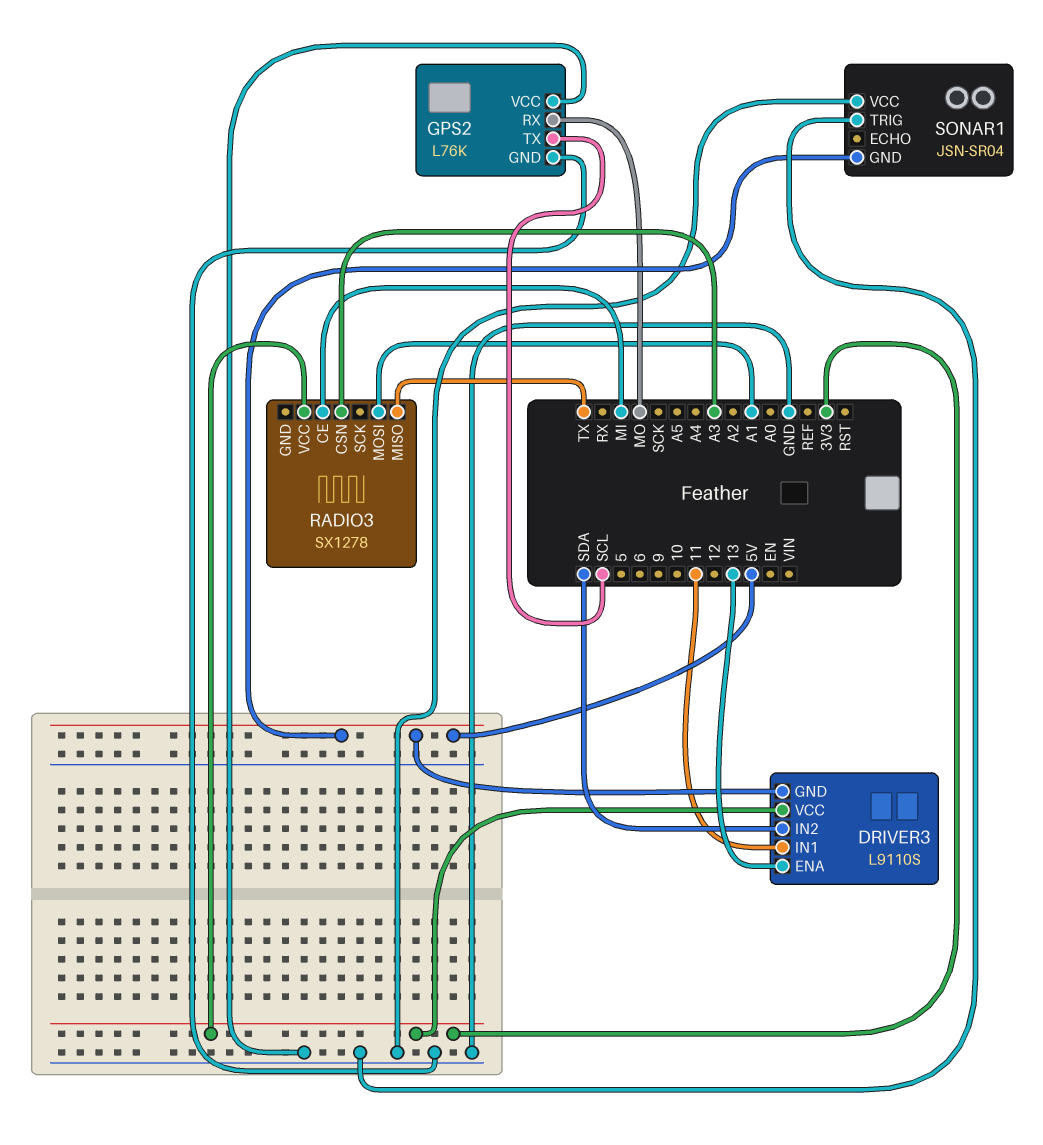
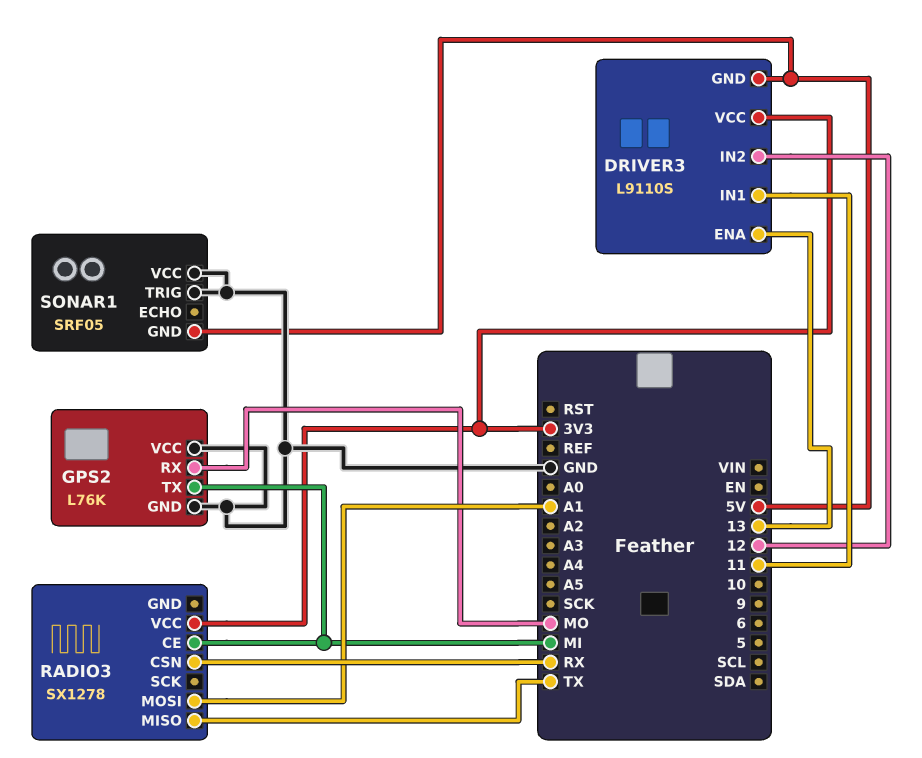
DRIVER3 pin IN2: SDA -> 12
GPS2 pin TX: SCL -> MI
RADIO3 pin CSN: A3 -> RX
SONAR1: JSN-SR04 -> SRF05

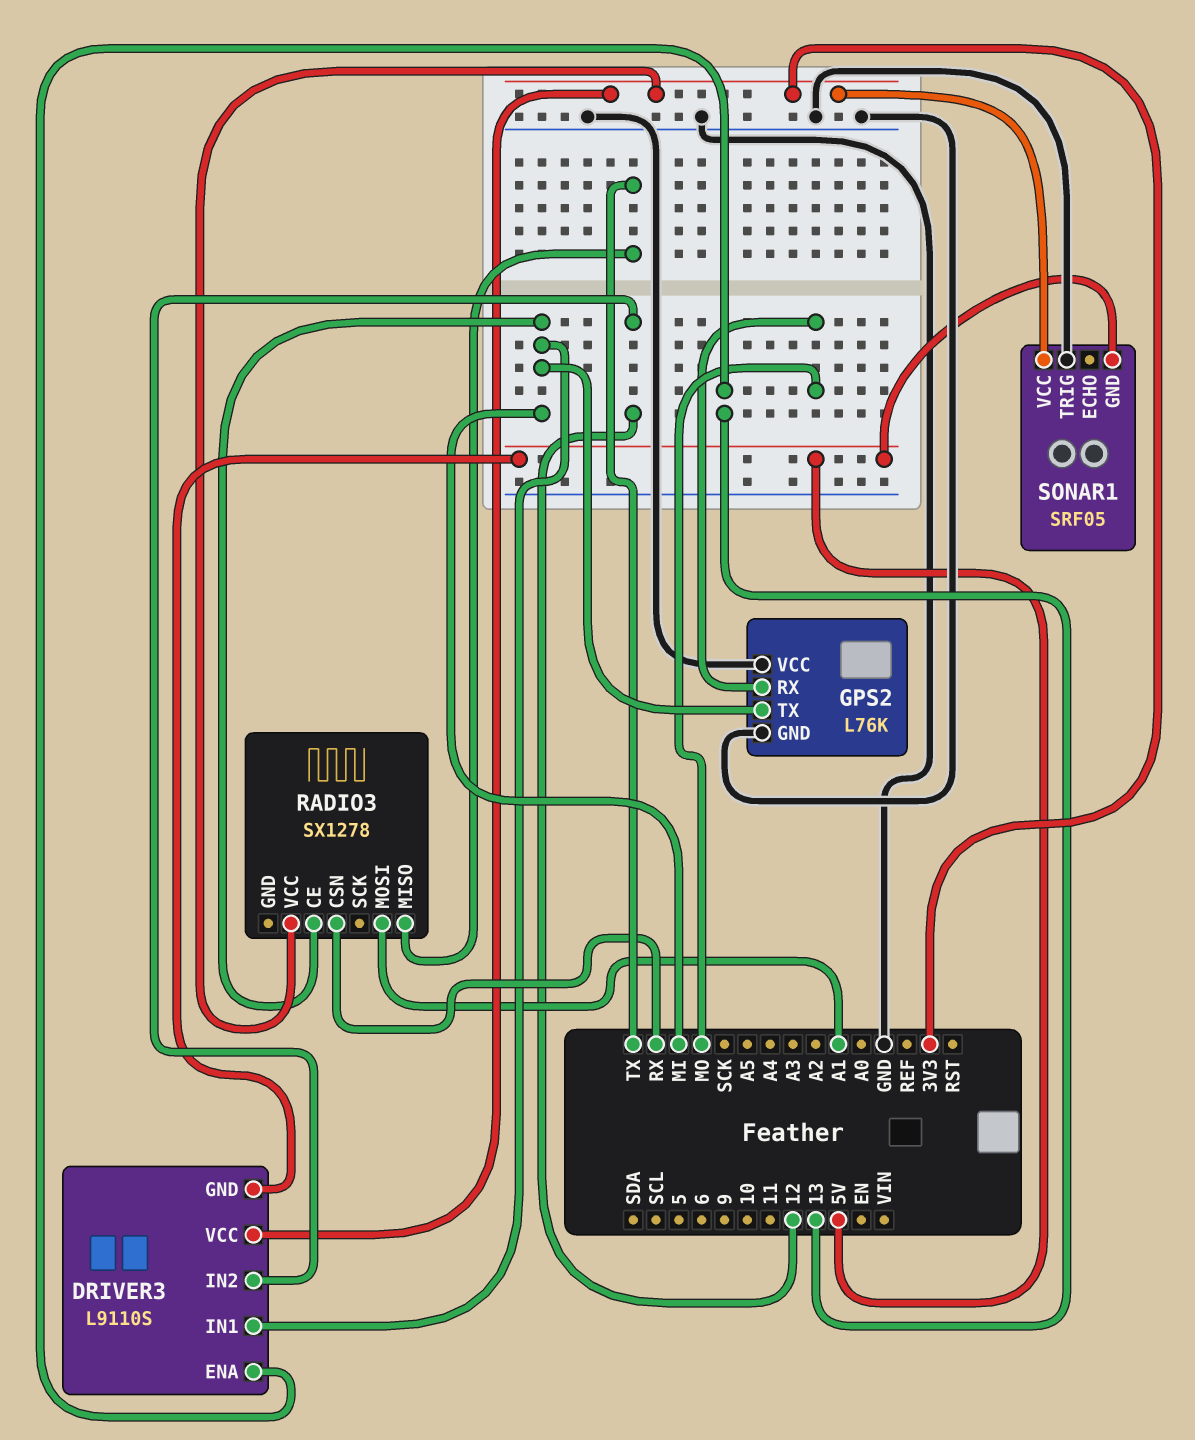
DRIVER3 pin IN1: 11 -> MI
SONAR1 pin VCC: GND -> 3V3

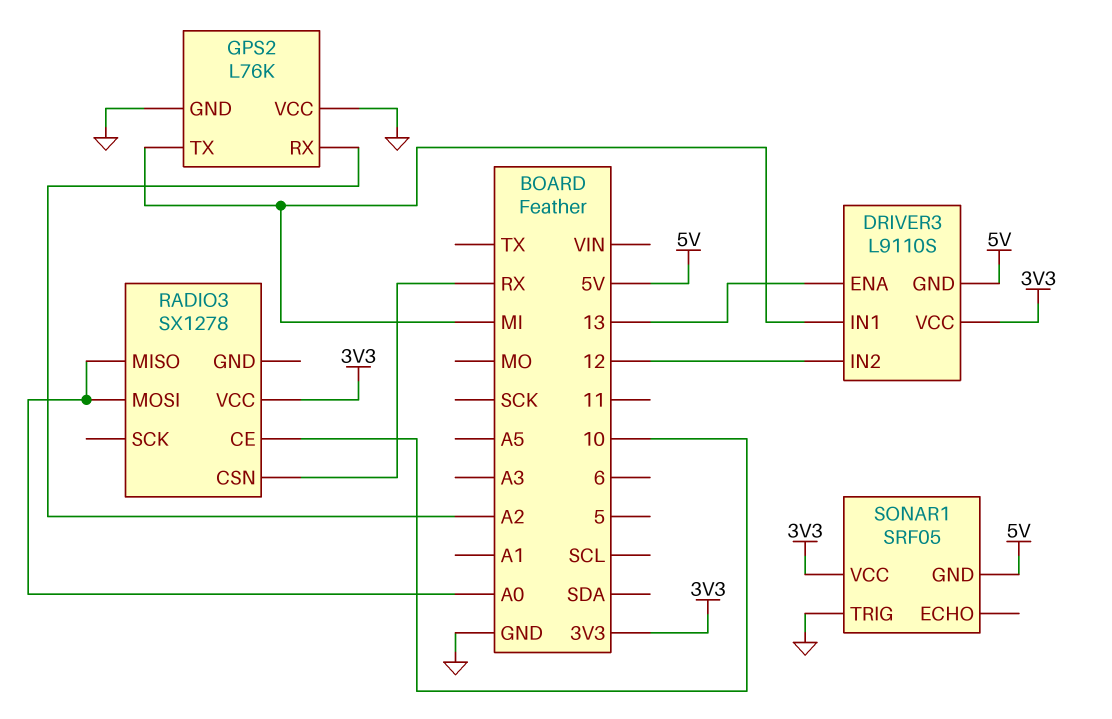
GPS2 pin RX: MO -> A2
RADIO3 pin CE: MI -> 10
RADIO3 pin MISO: TX -> A0
RADIO3 pin MOSI: A1 -> A0

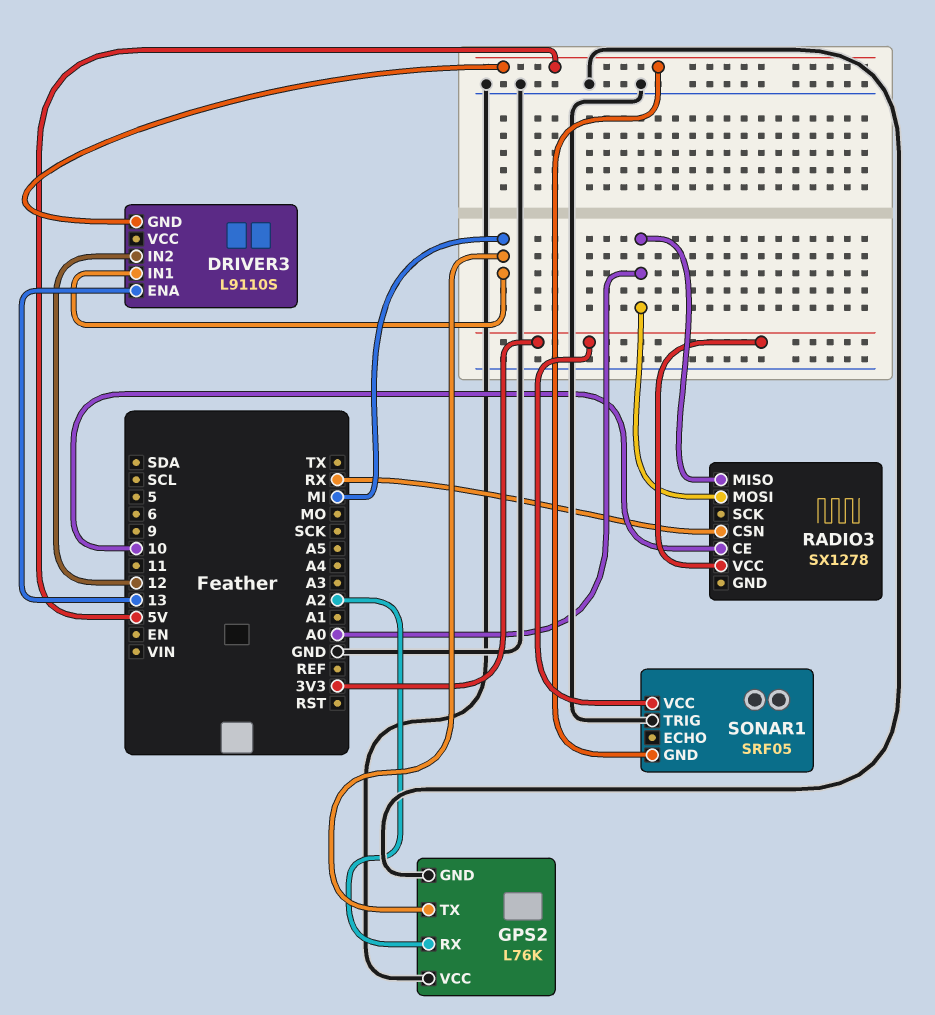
DRIVER3 pin VCC: 3V3 -> none

